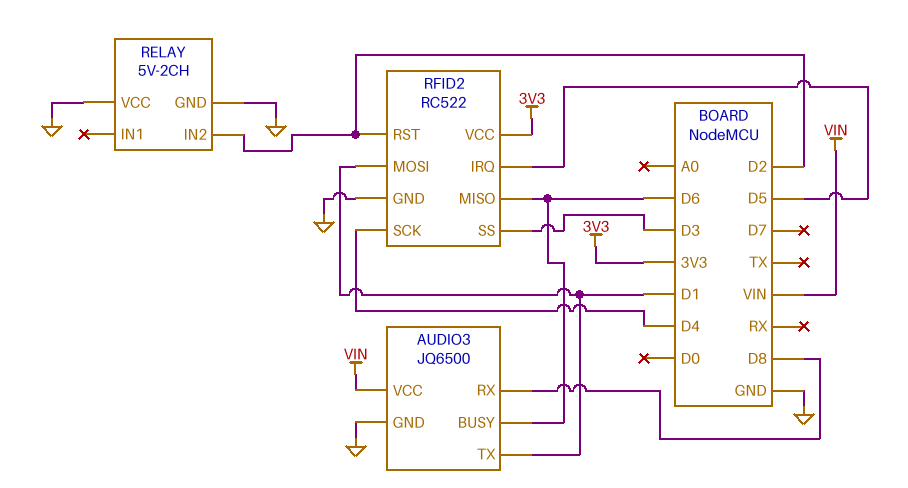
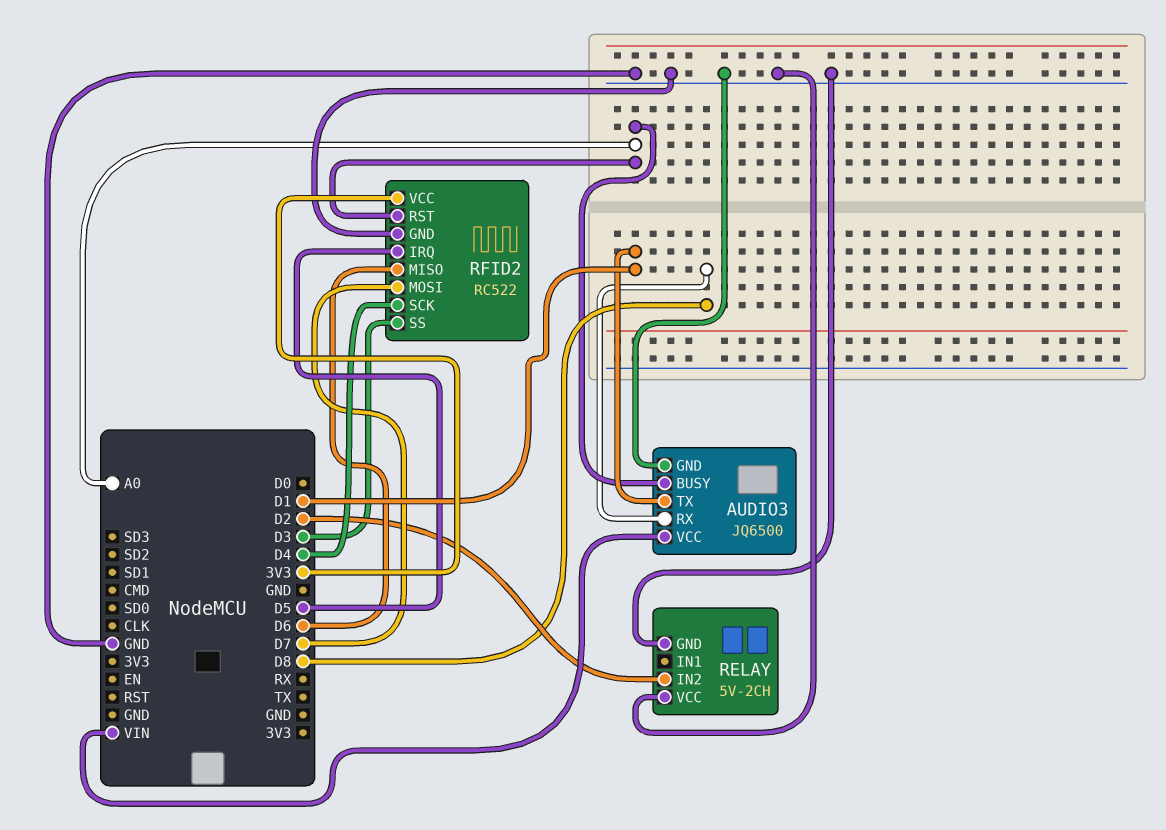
AUDIO3 pin BUSY: D6 -> A0
RFID2 pin MOSI: D1 -> D7
RFID2 pin RST: D2 -> A0

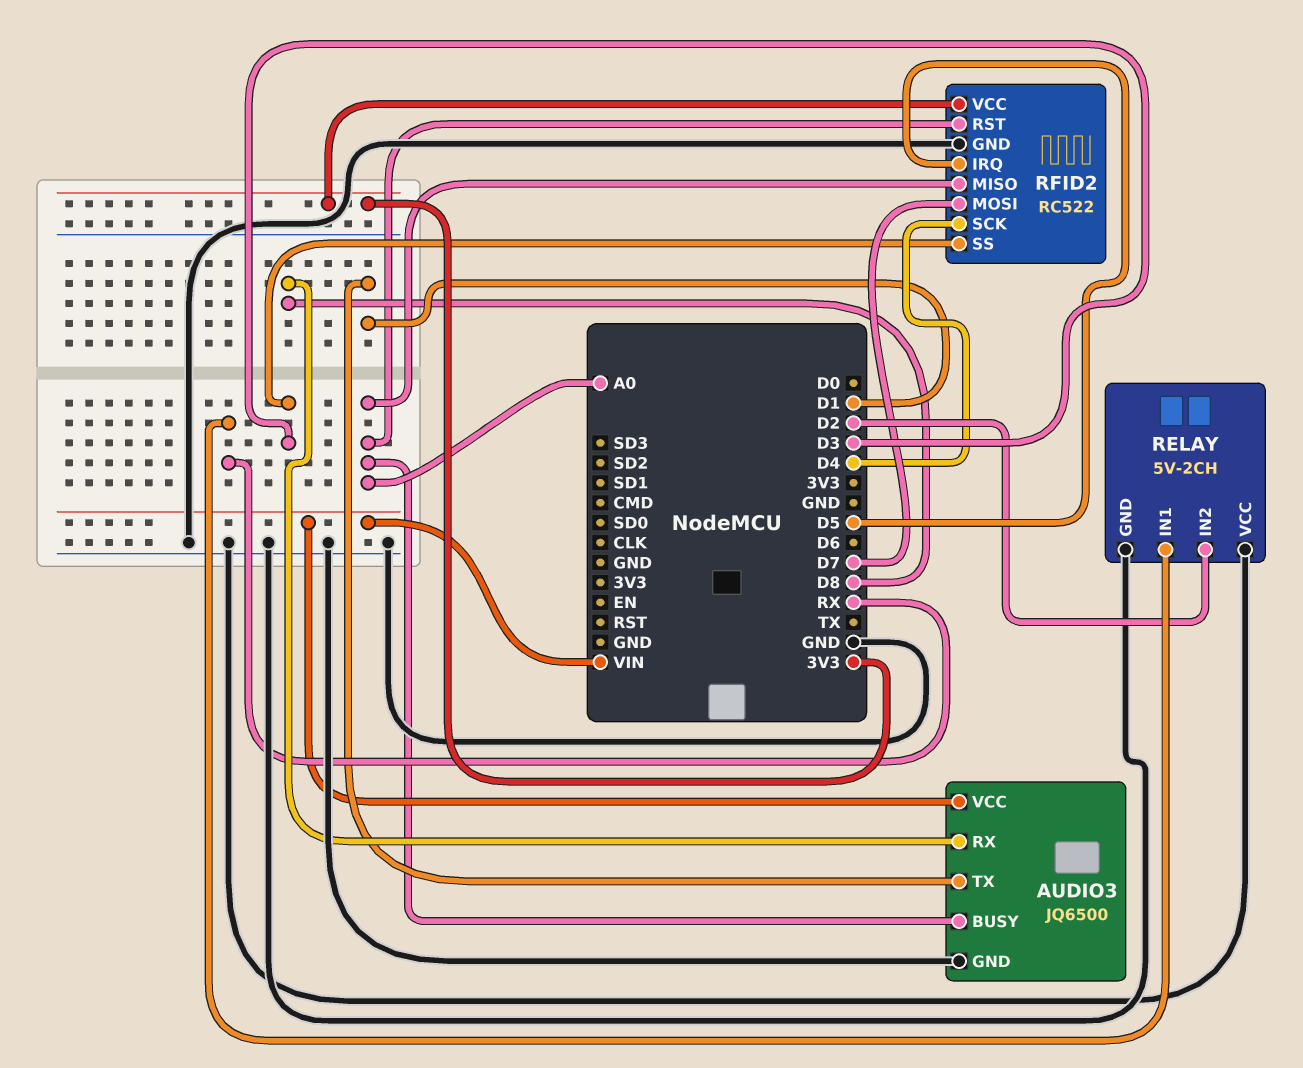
RELAY pin IN1: none -> RX
RFID2 pin MISO: D6 -> A0

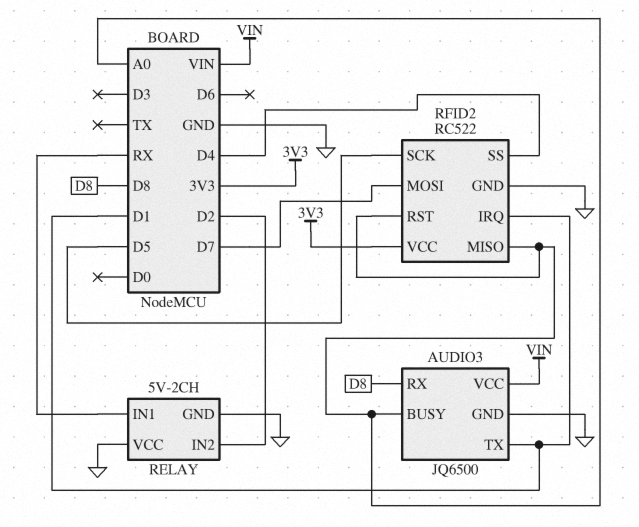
RFID2 pin IRQ: D5 -> D1
RFID2 pin SCK: D4 -> D5
RFID2 pin SS: D3 -> D4

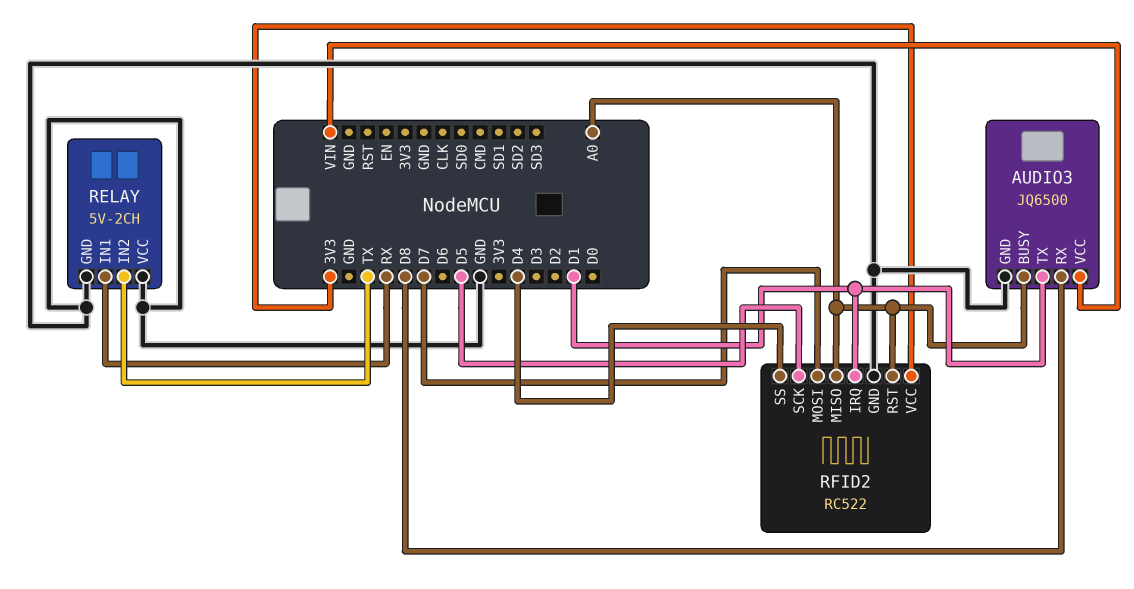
RELAY pin IN2: D2 -> TX

